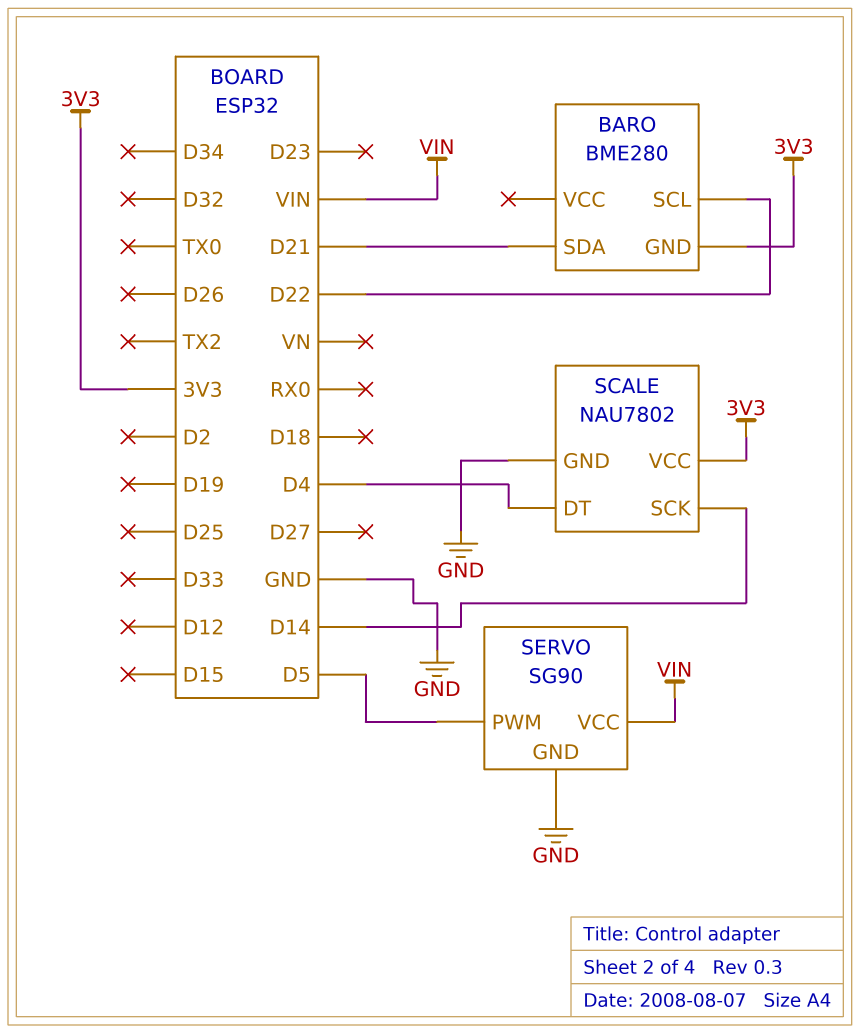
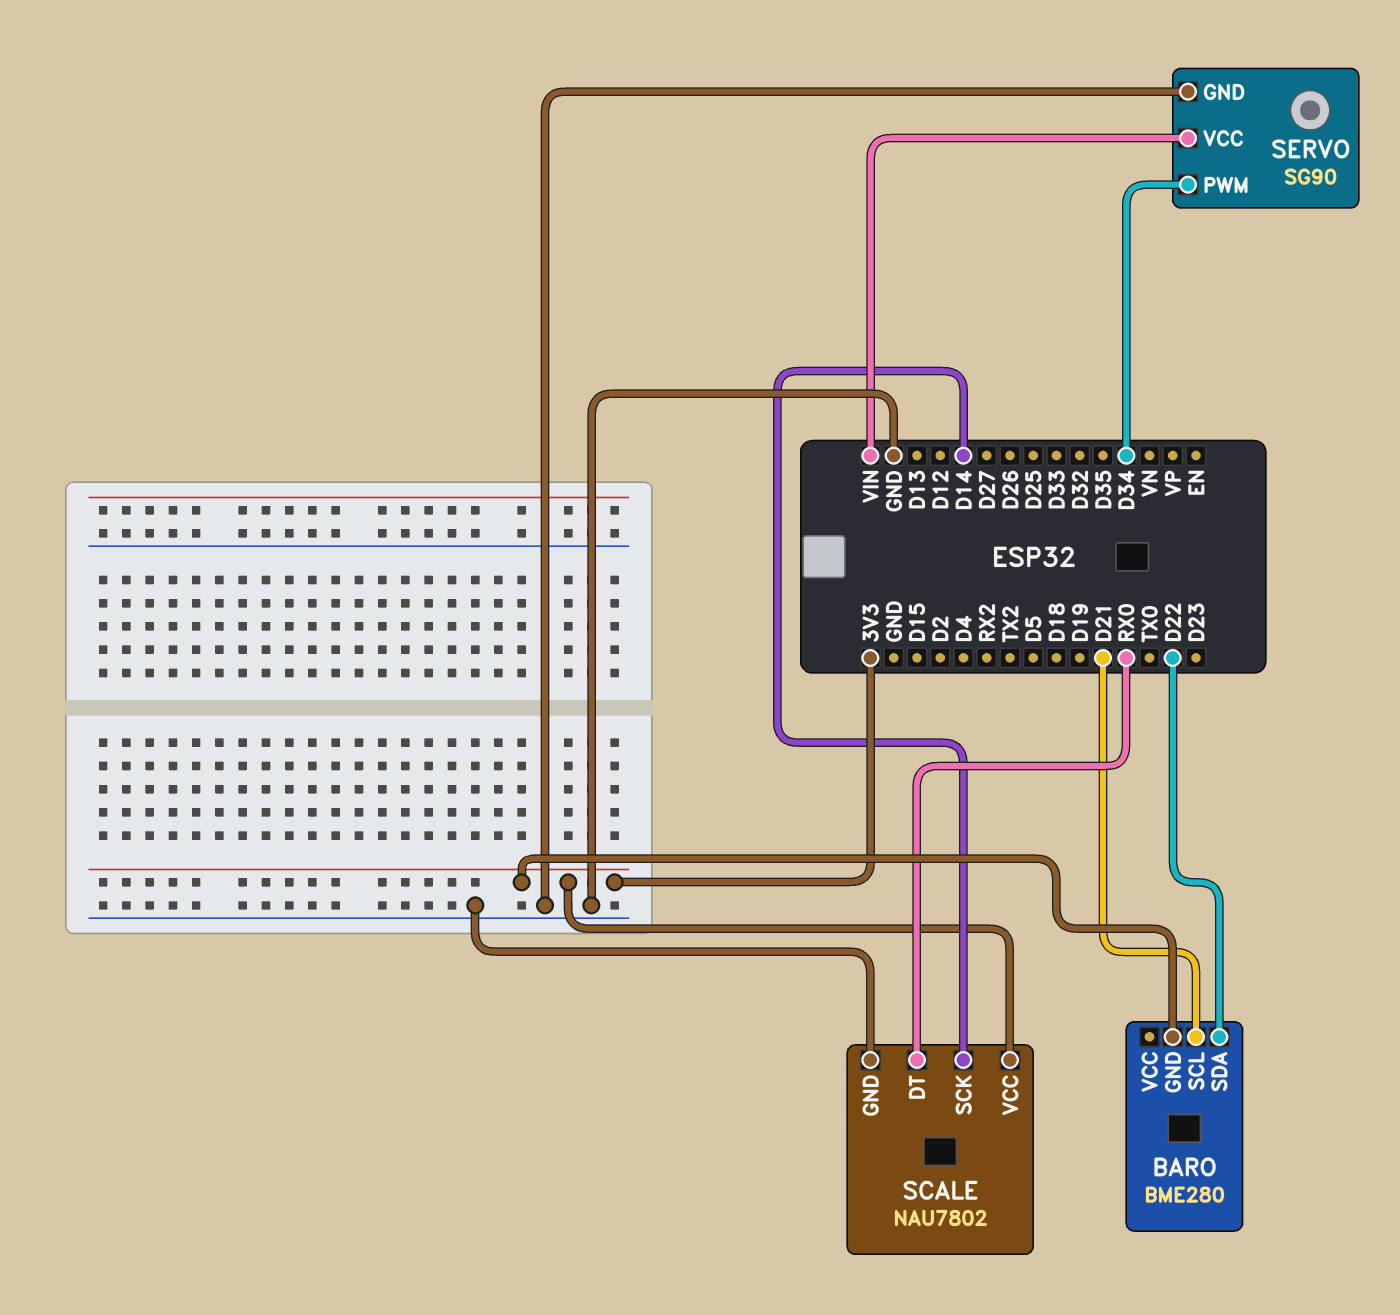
BARO pin SCL: D22 -> D21
BARO pin SDA: D21 -> D22
SCALE pin DT: D4 -> RX0
SERVO pin PWM: D5 -> D34

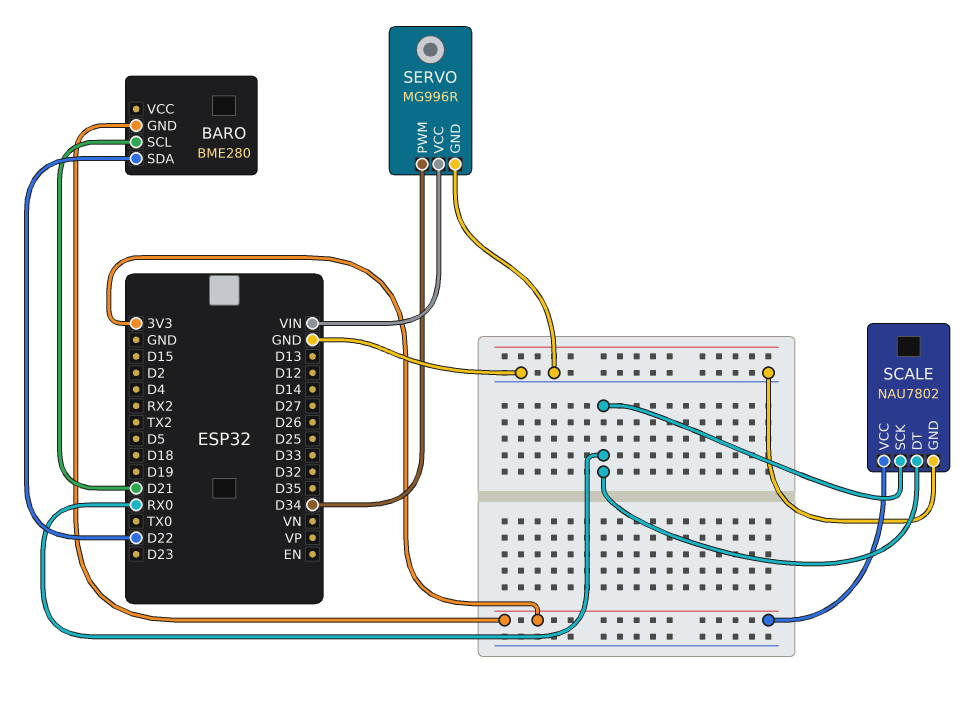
SCALE pin SCK: D14 -> RX0
SERVO: SG90 -> MG996R

